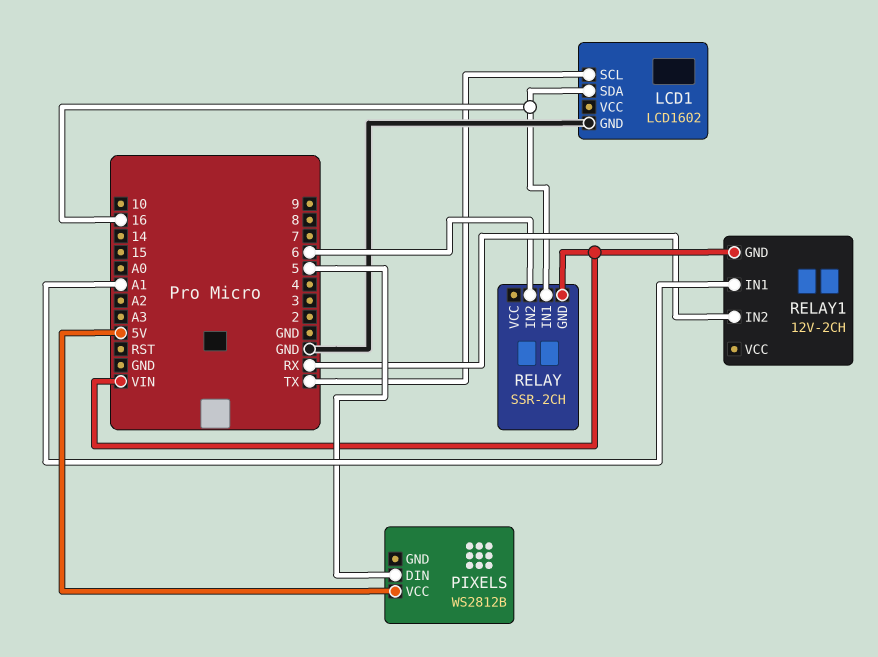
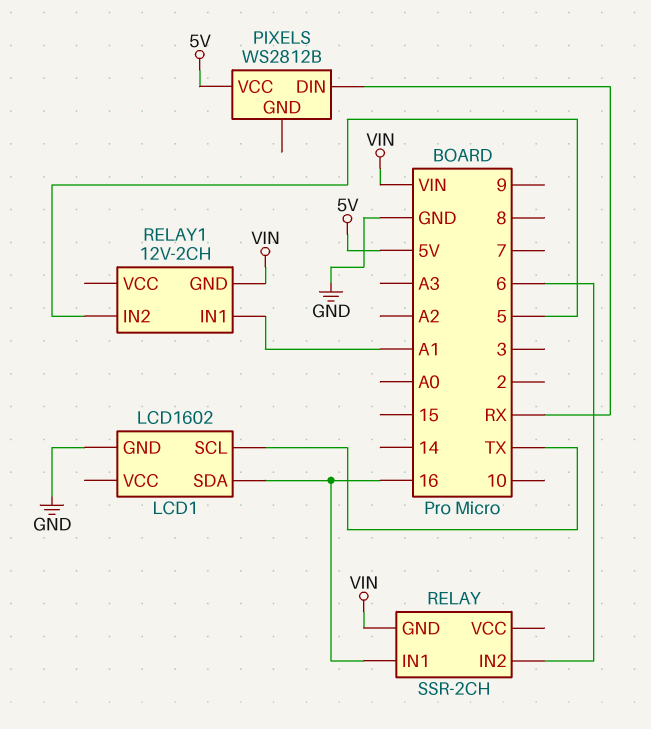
PIXELS pin DIN: 5 -> RX
RELAY1 pin IN2: RX -> 5

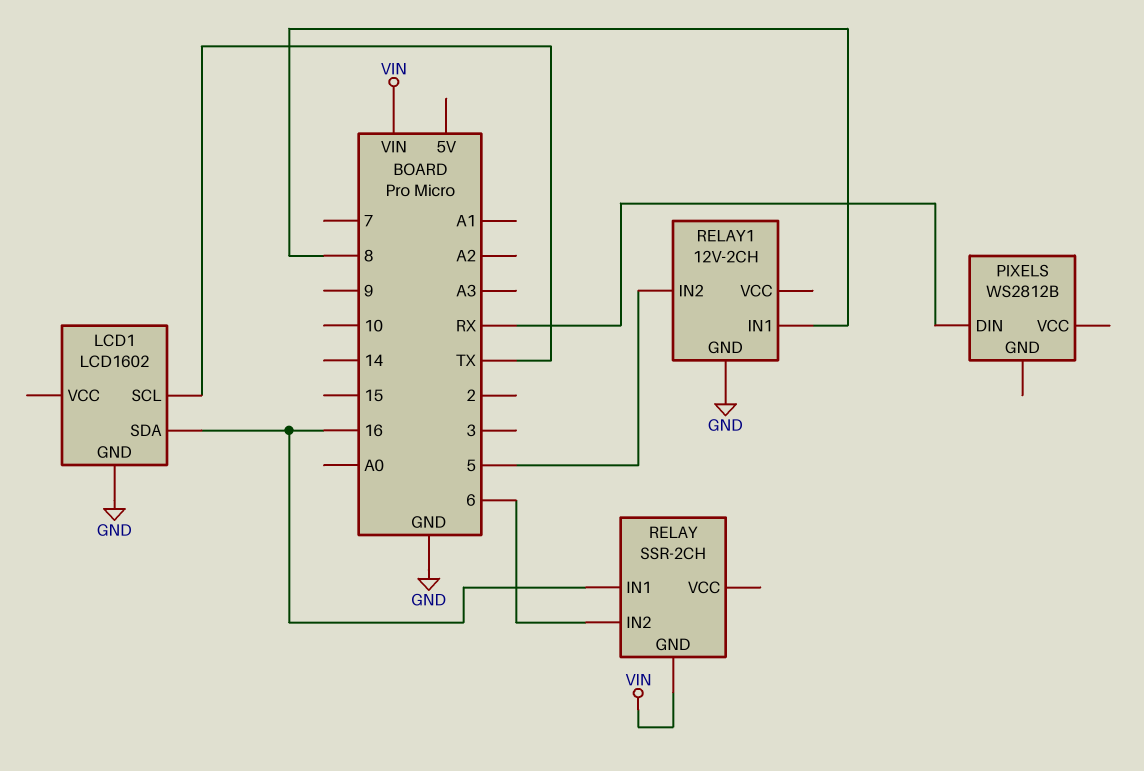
PIXELS pin VCC: 5V -> none
RELAY1 pin GND: VIN -> GND
RELAY1 pin IN1: A1 -> 8

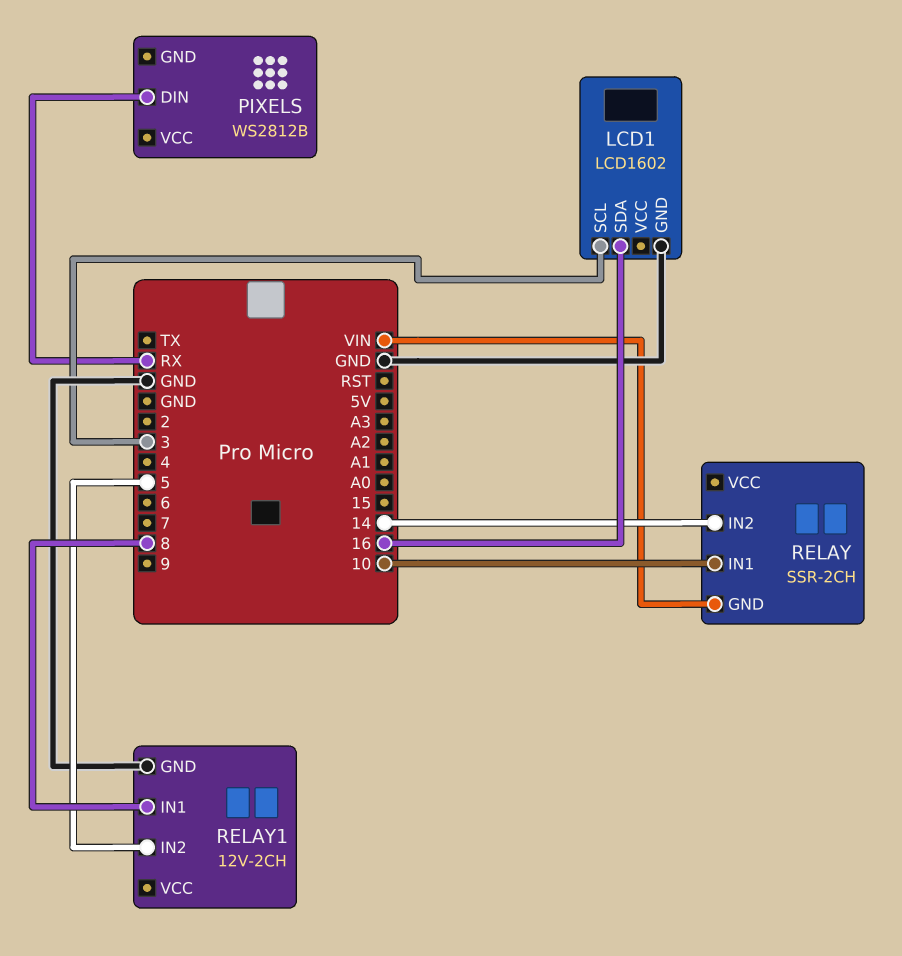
LCD1 pin SCL: TX -> 3
RELAY pin IN1: 16 -> 10
RELAY pin IN2: 6 -> 14

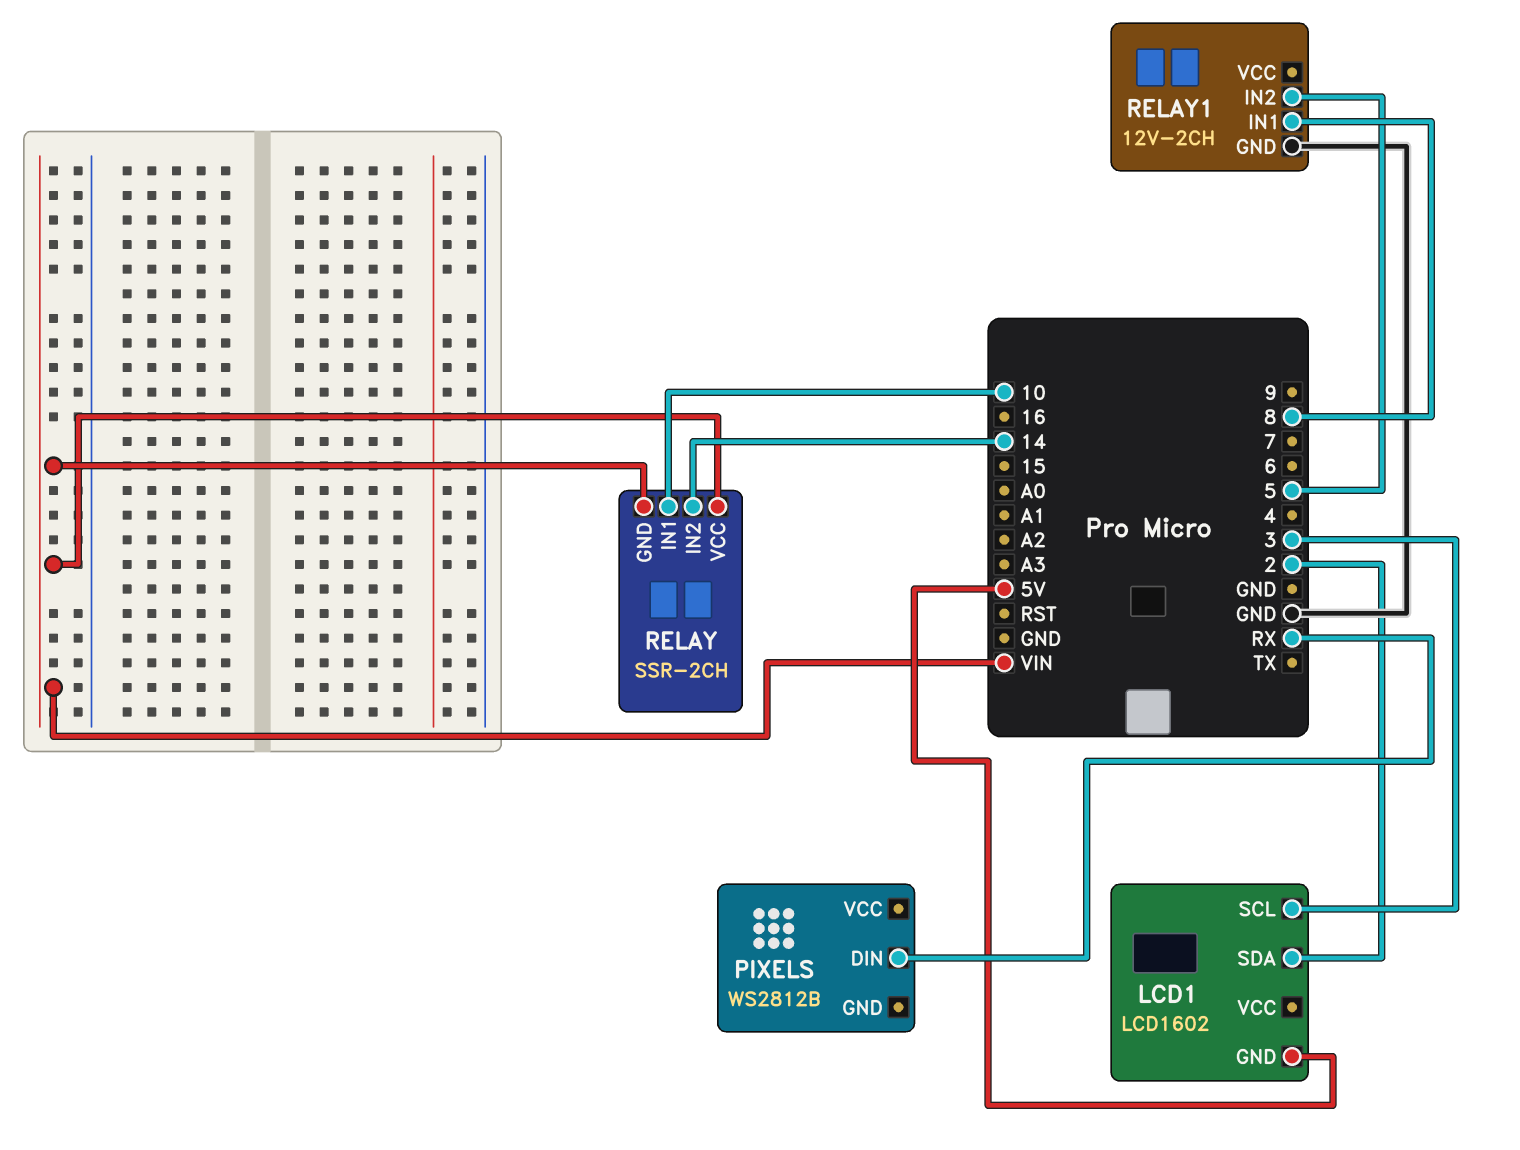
LCD1 pin GND: GND -> 5V
LCD1 pin SDA: 16 -> 2
RELAY pin VCC: none -> VIN

